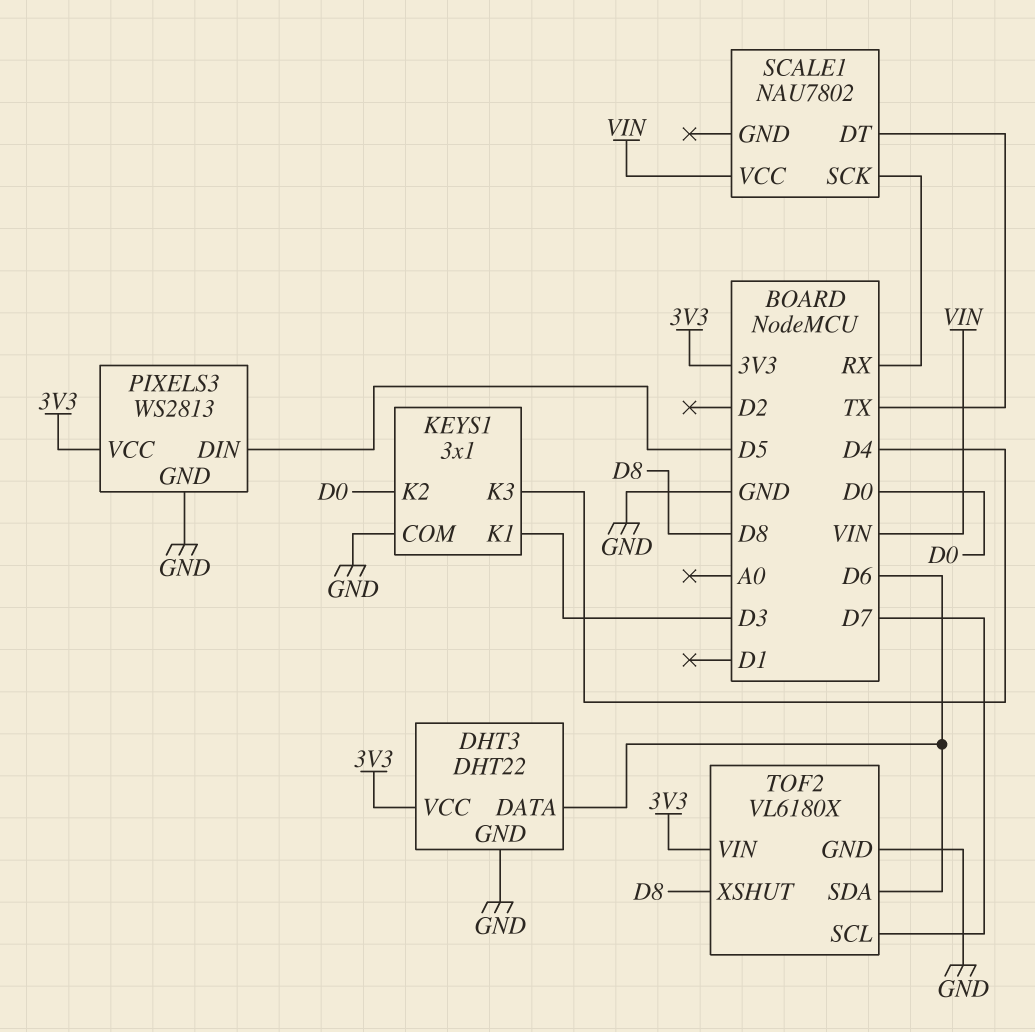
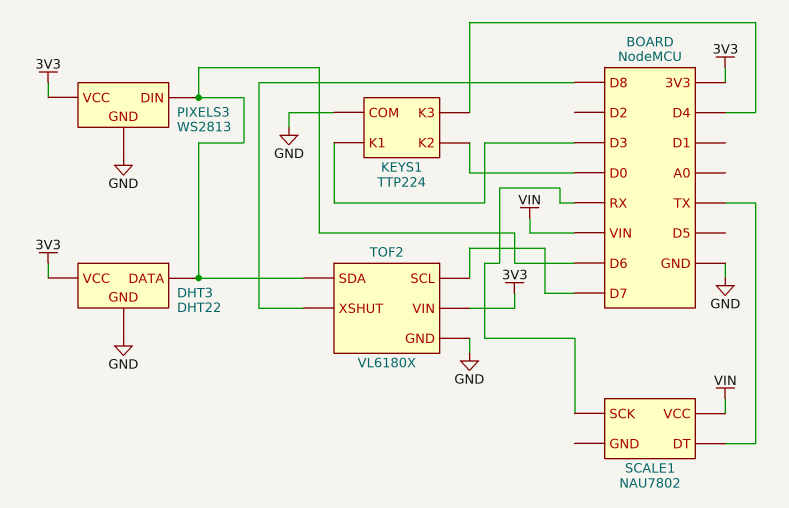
KEYS1: 3x1 -> TTP224
PIXELS3 pin DIN: D5 -> D6

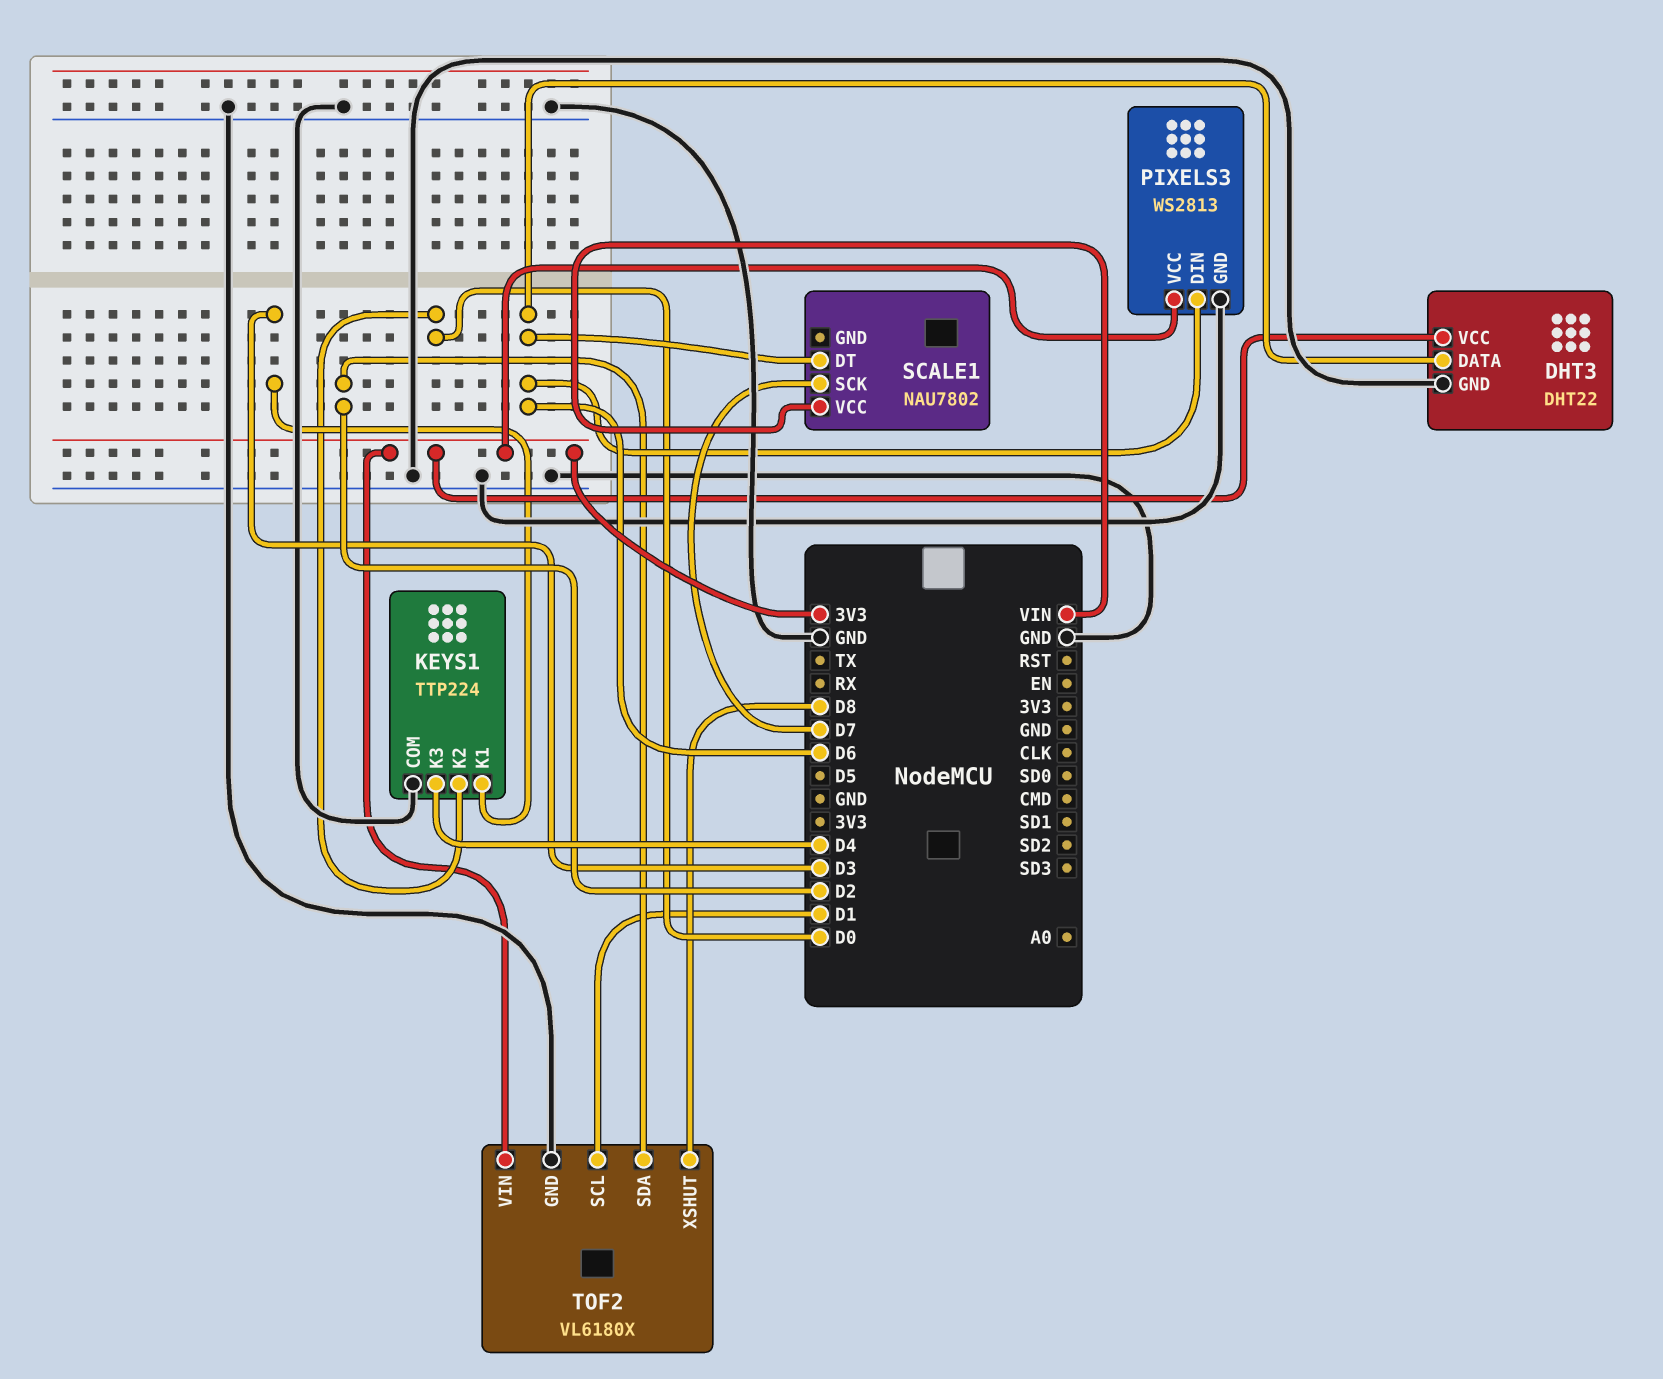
SCALE1 pin DT: TX -> D6
SCALE1 pin SCK: RX -> D7
TOF2 pin SCL: D7 -> D1
TOF2 pin SDA: D6 -> D2

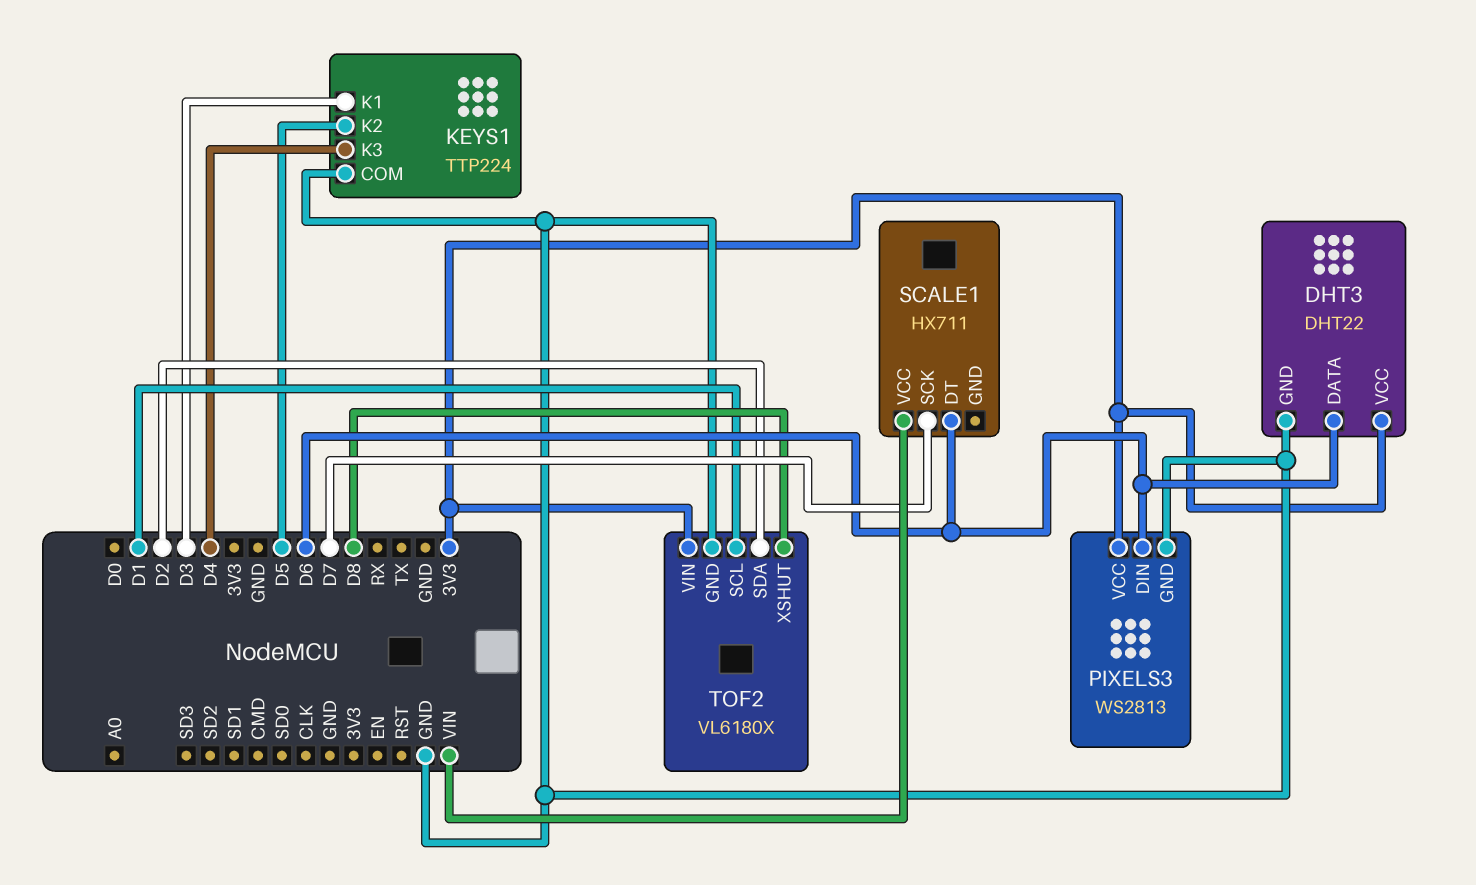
KEYS1 pin K2: D0 -> D5
SCALE1: NAU7802 -> HX711

